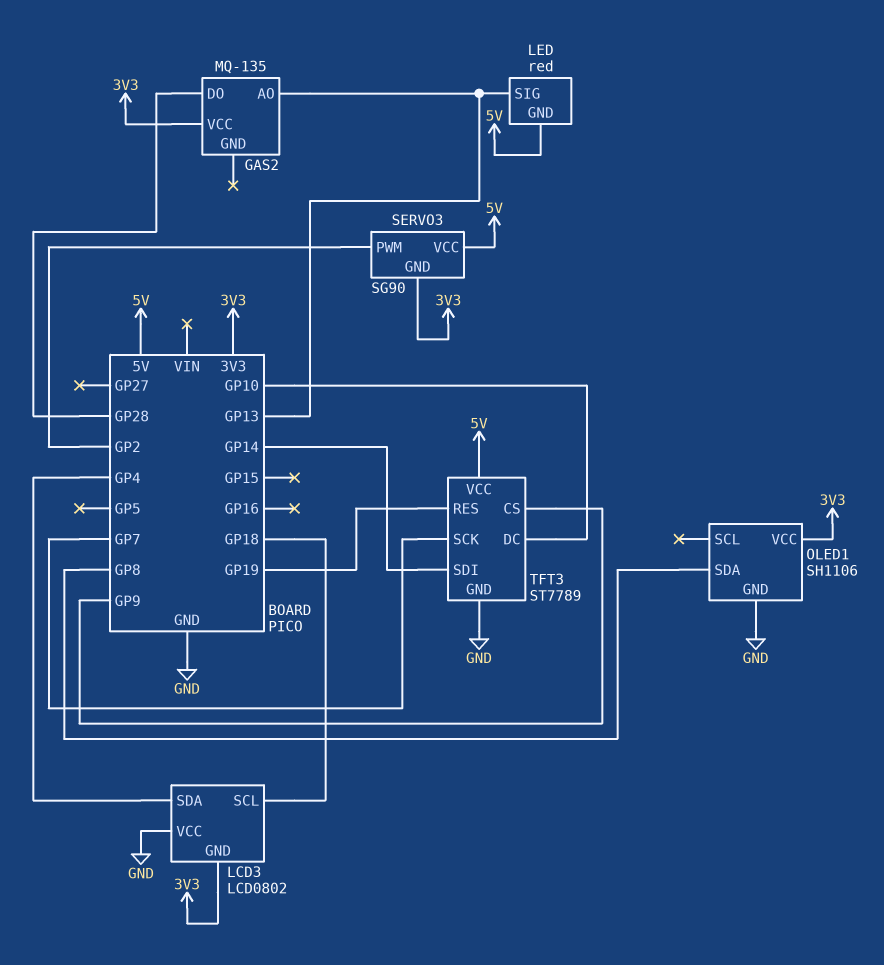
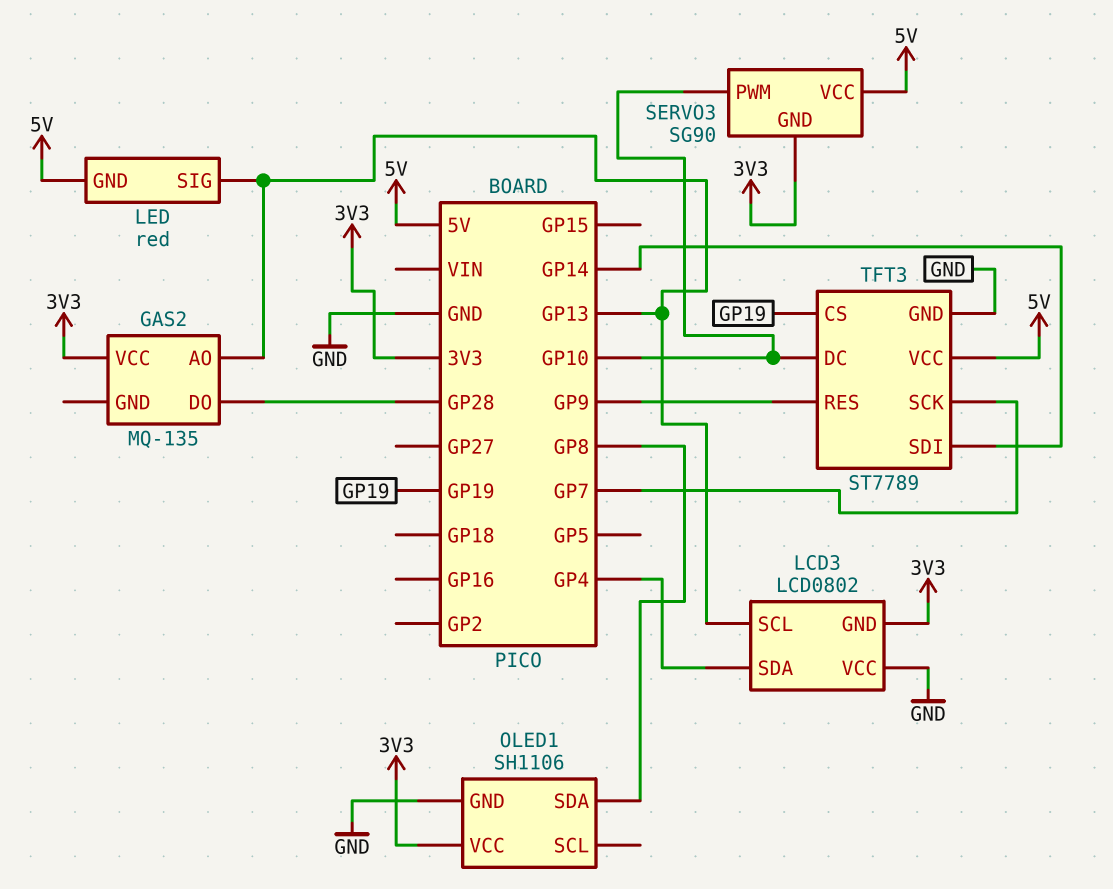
LCD3 pin SCL: GP18 -> GP13
SERVO3 pin PWM: GP2 -> GP10
TFT3 pin CS: GP9 -> GP19
TFT3 pin RES: GP19 -> GP9

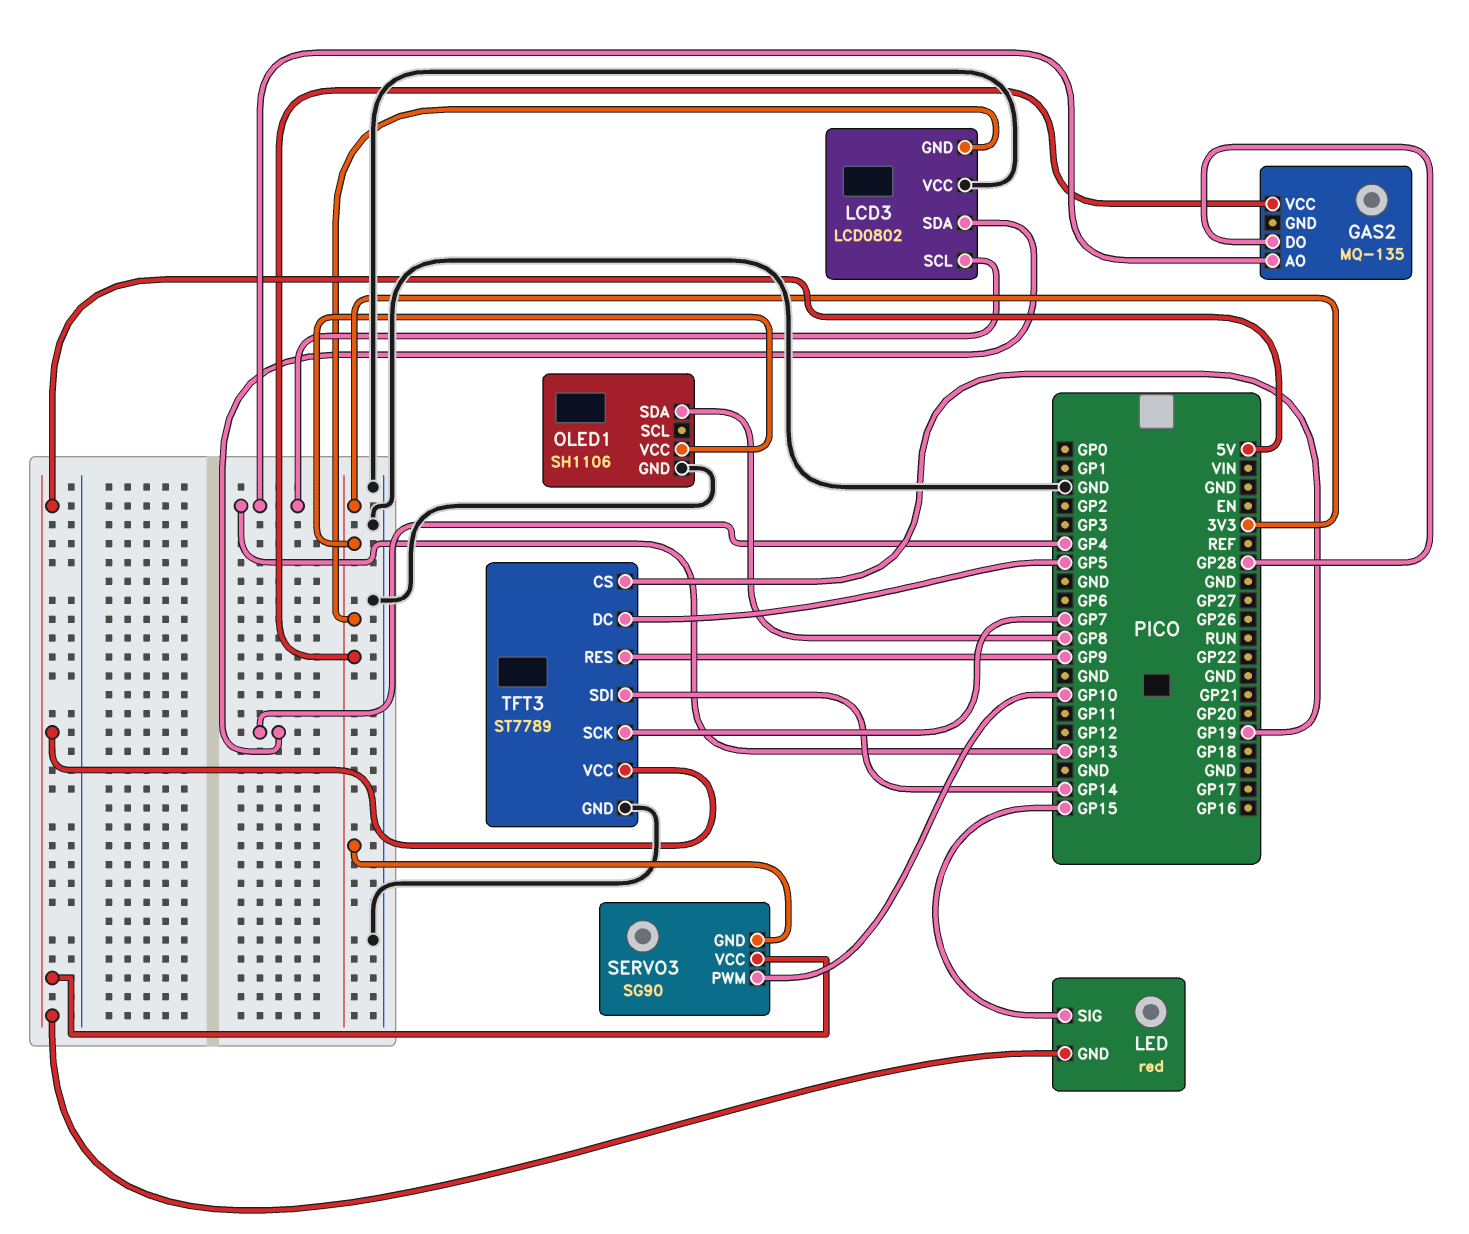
LED pin SIG: GP13 -> GP15
TFT3 pin DC: GP10 -> GP5

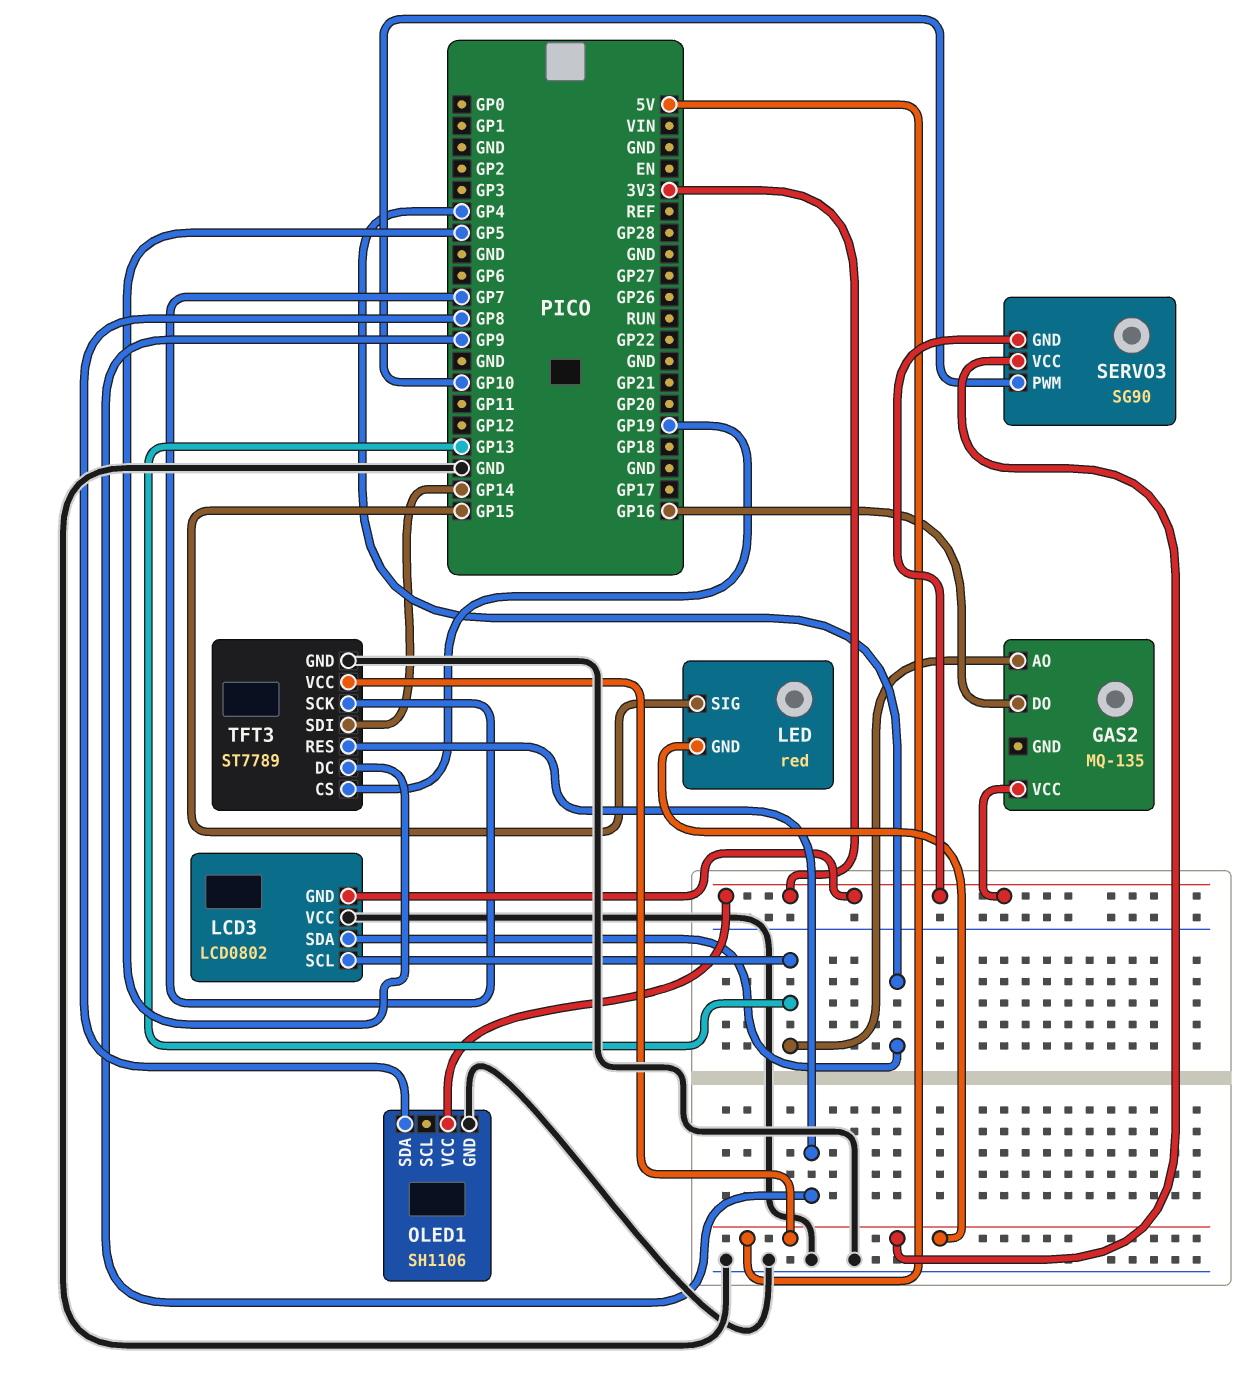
GAS2 pin DO: GP28 -> GP16

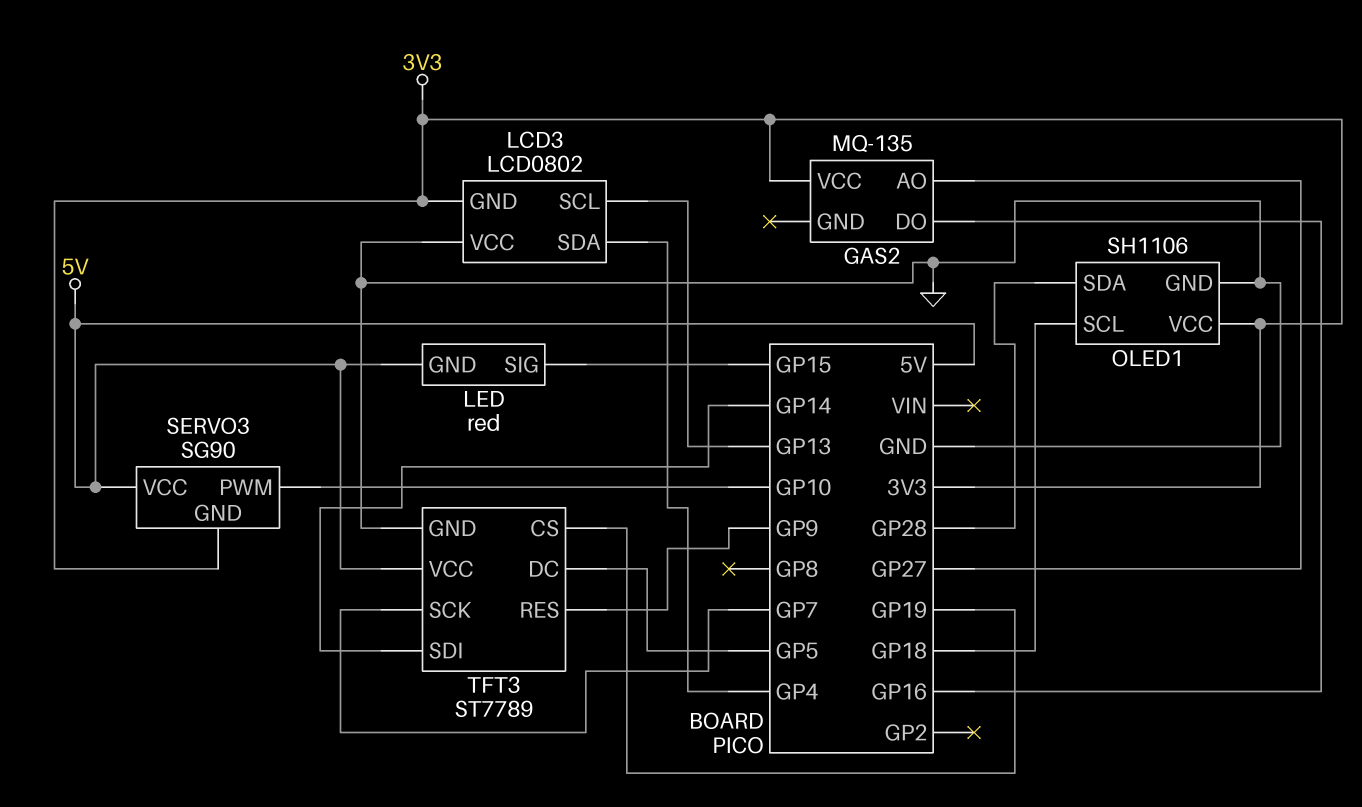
GAS2 pin AO: GP13 -> GP27
OLED1 pin SCL: none -> GP18
OLED1 pin SDA: GP8 -> GP28

